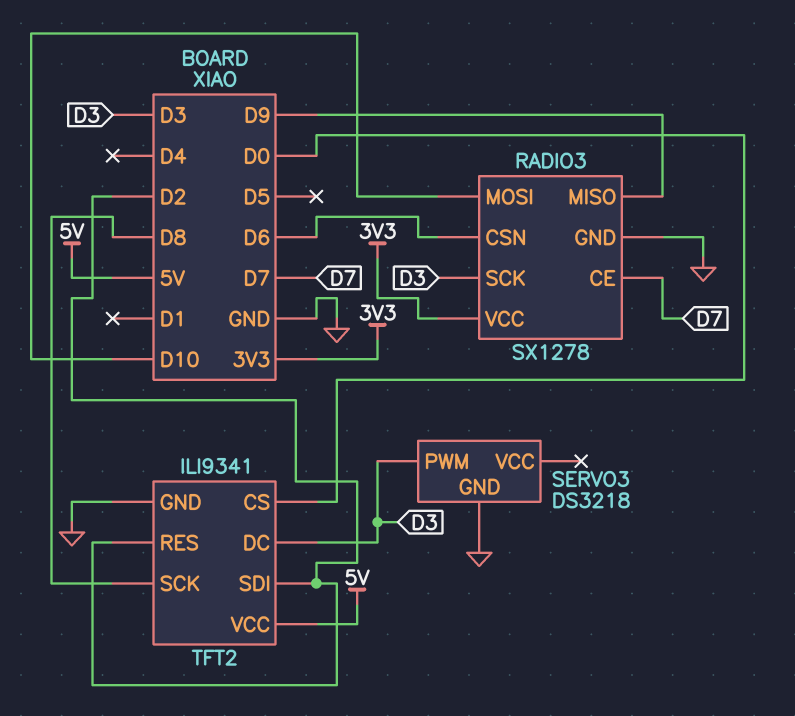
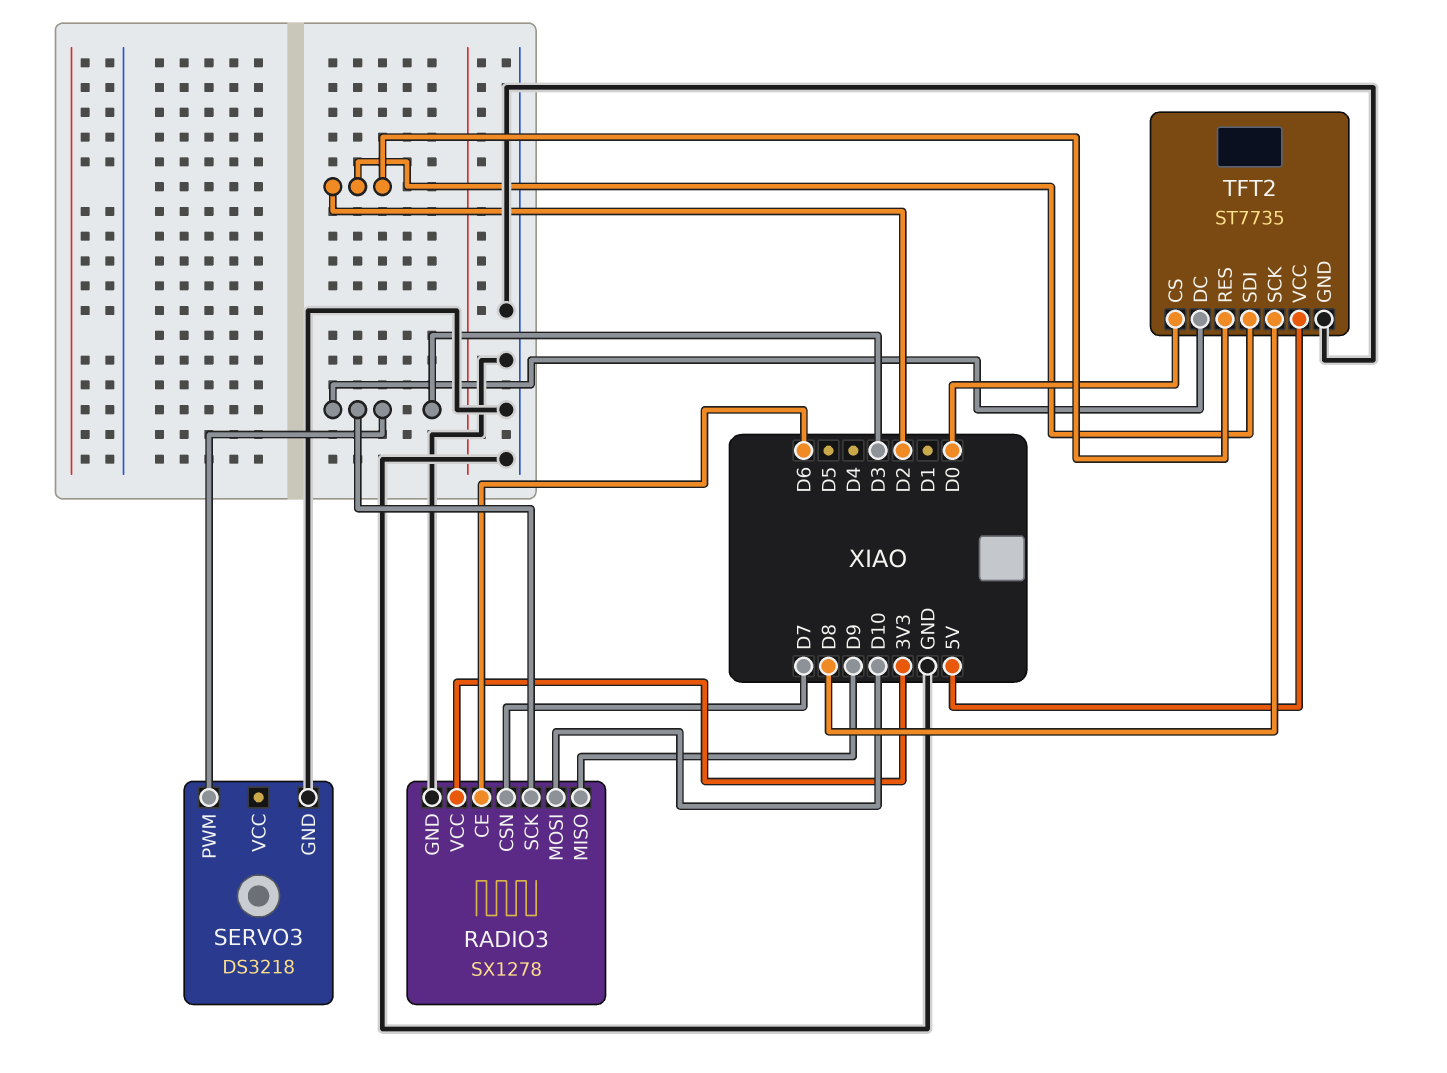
RADIO3 pin CE: D7 -> D6
RADIO3 pin CSN: D6 -> D7
TFT2: ILI9341 -> ST7735

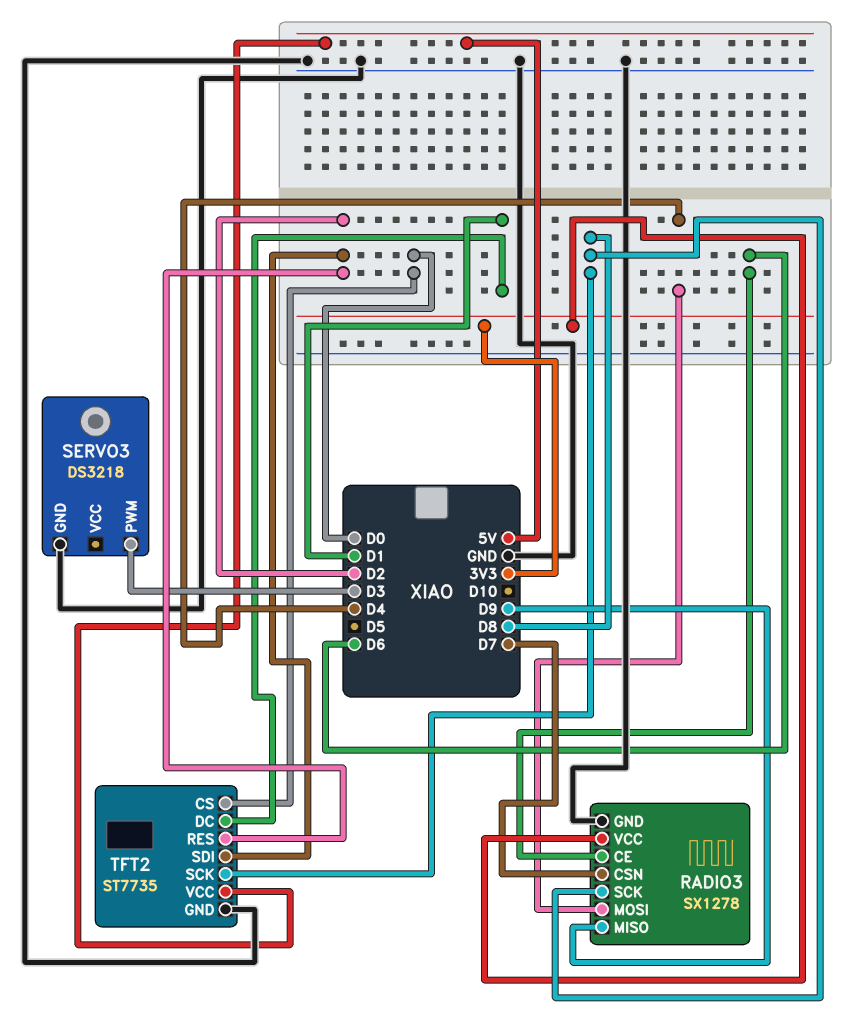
RADIO3 pin MOSI: D10 -> D4
RADIO3 pin SCK: D3 -> D8
TFT2 pin DC: D3 -> D1

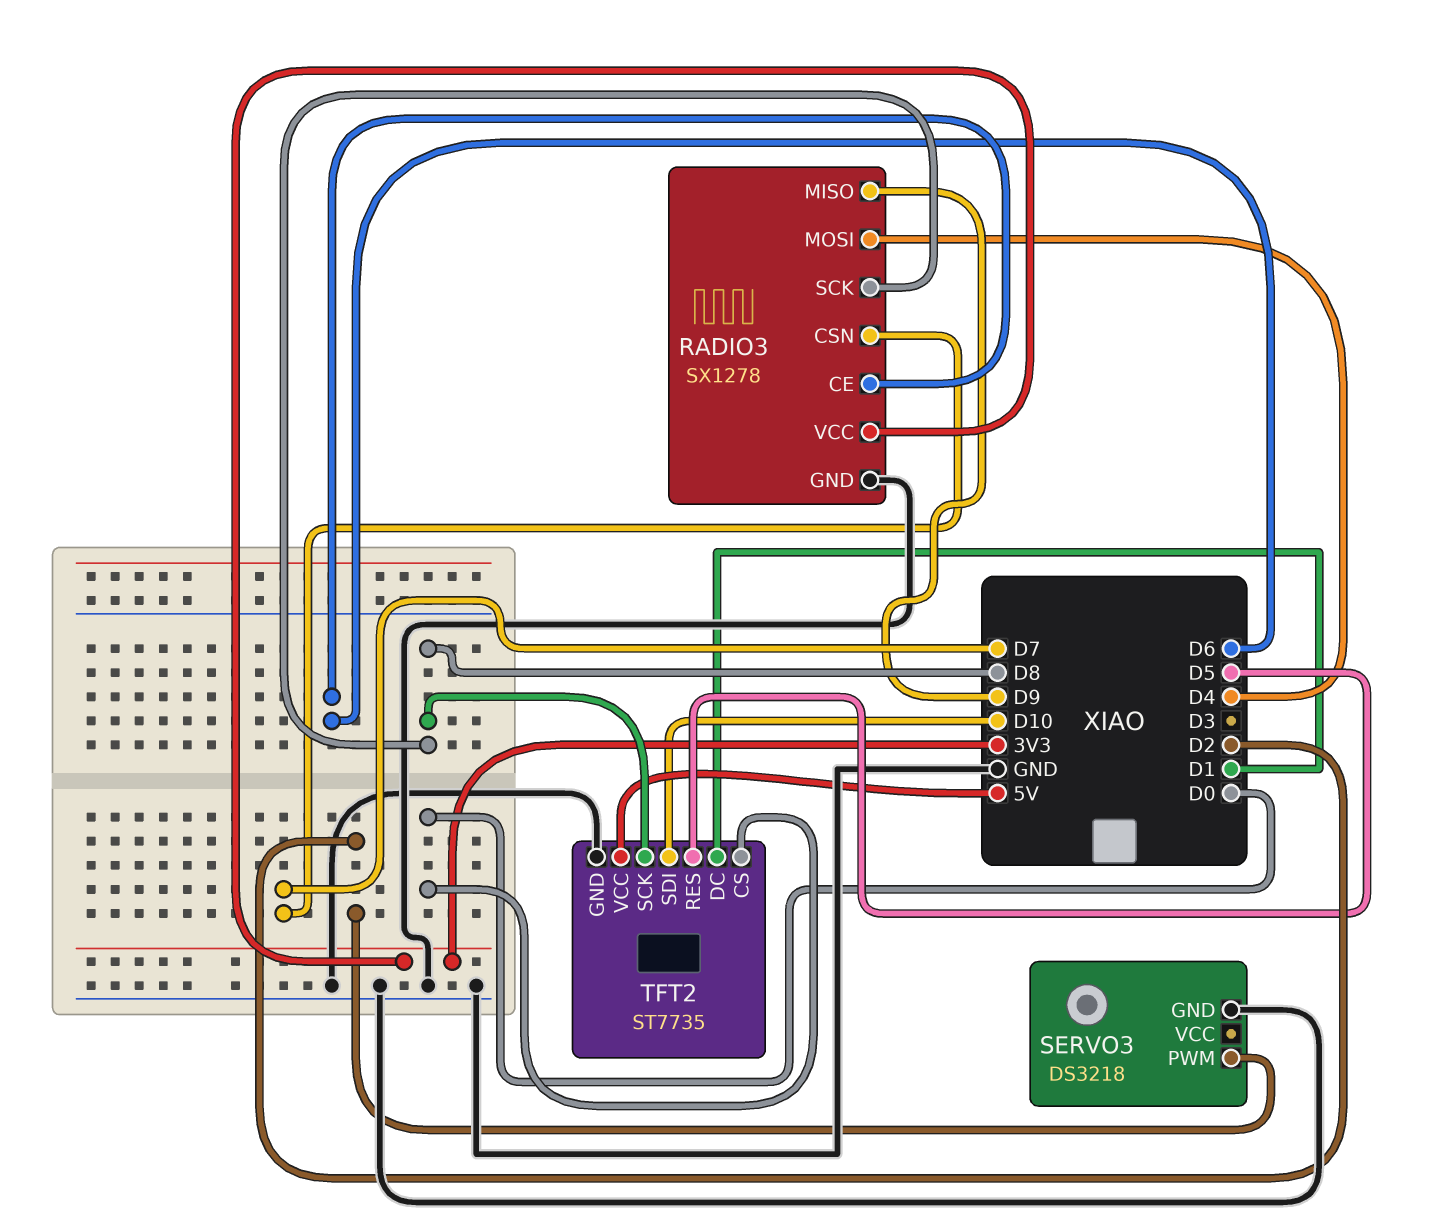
SERVO3 pin PWM: D3 -> D2
TFT2 pin RES: D2 -> D5
TFT2 pin SDI: D2 -> D10

